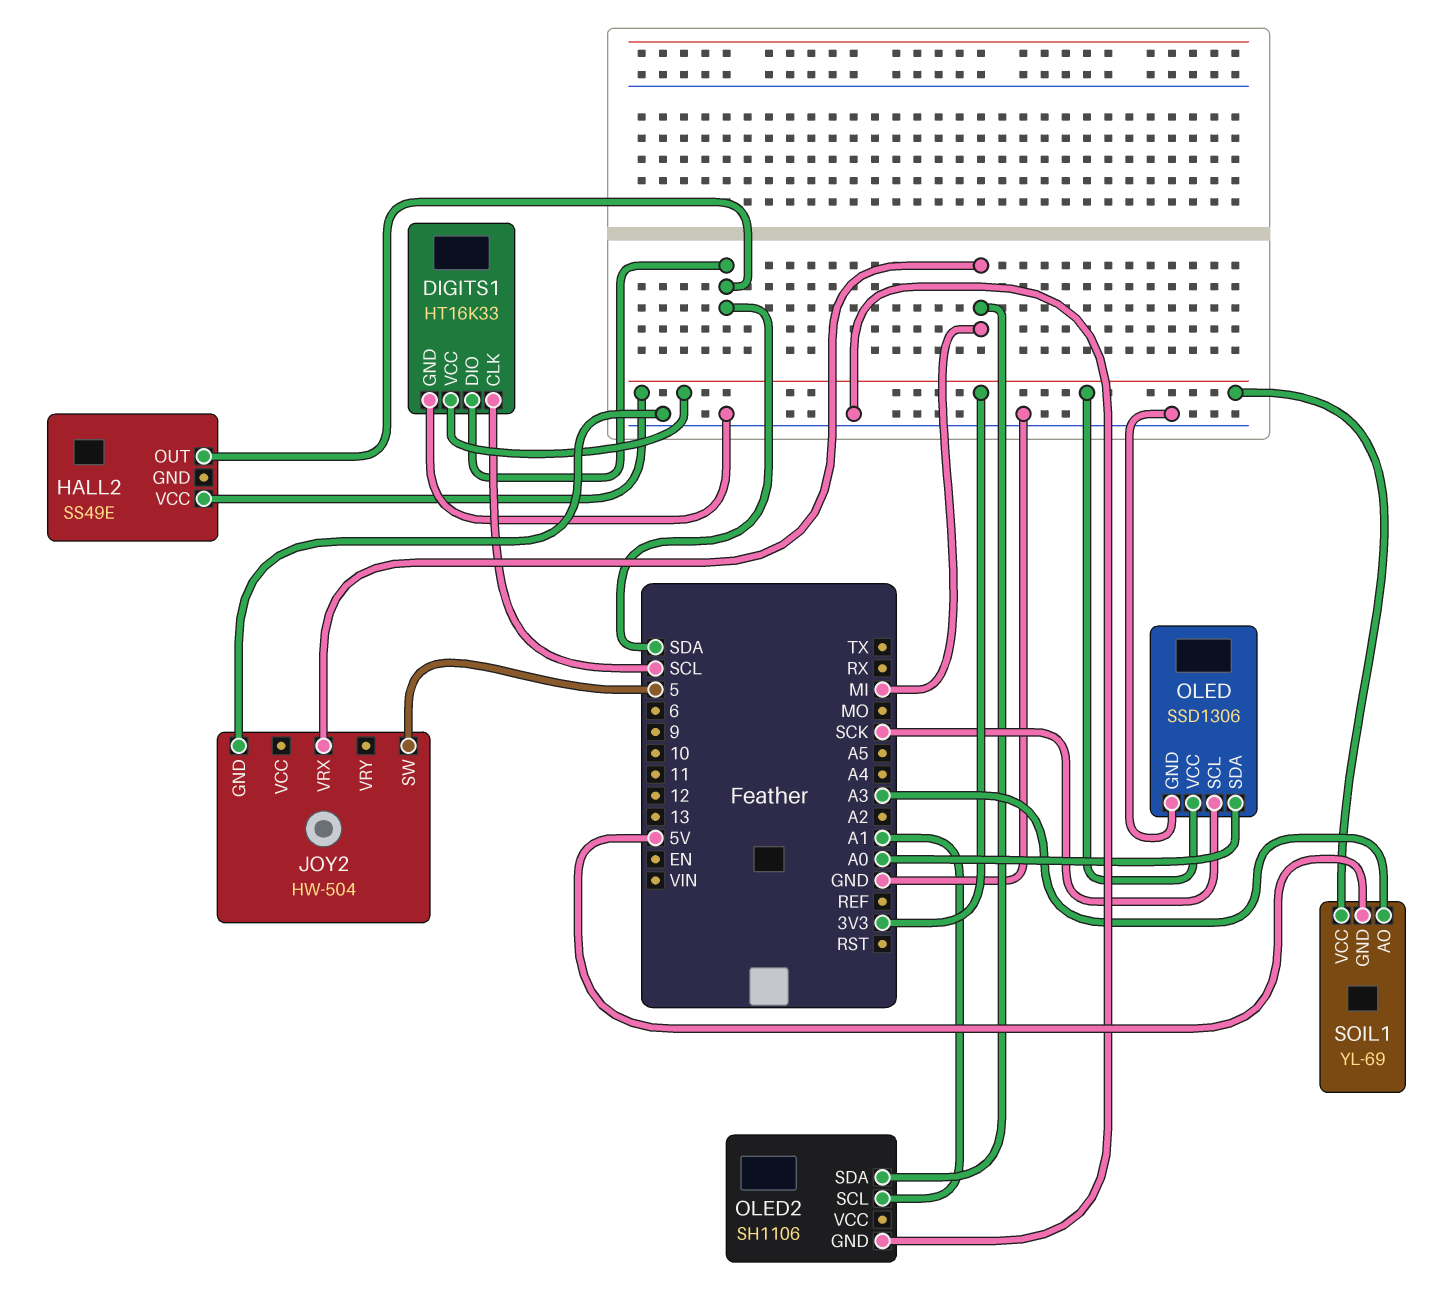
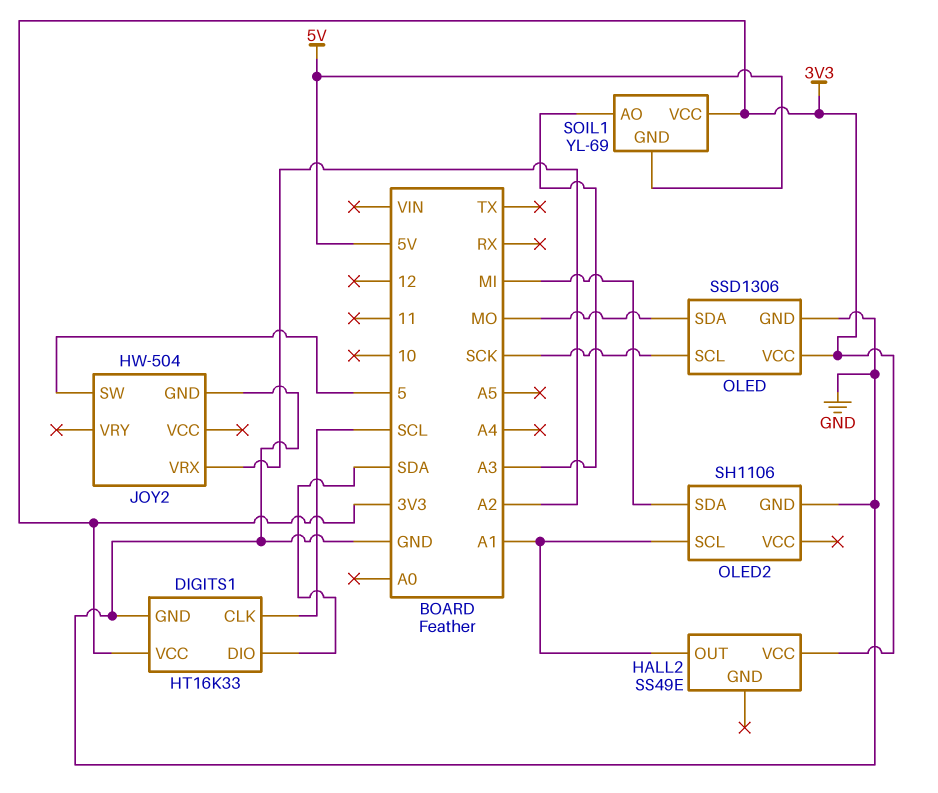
HALL2 pin OUT: SDA -> A1
JOY2 pin VRX: MI -> A2
OLED pin SDA: A0 -> MO

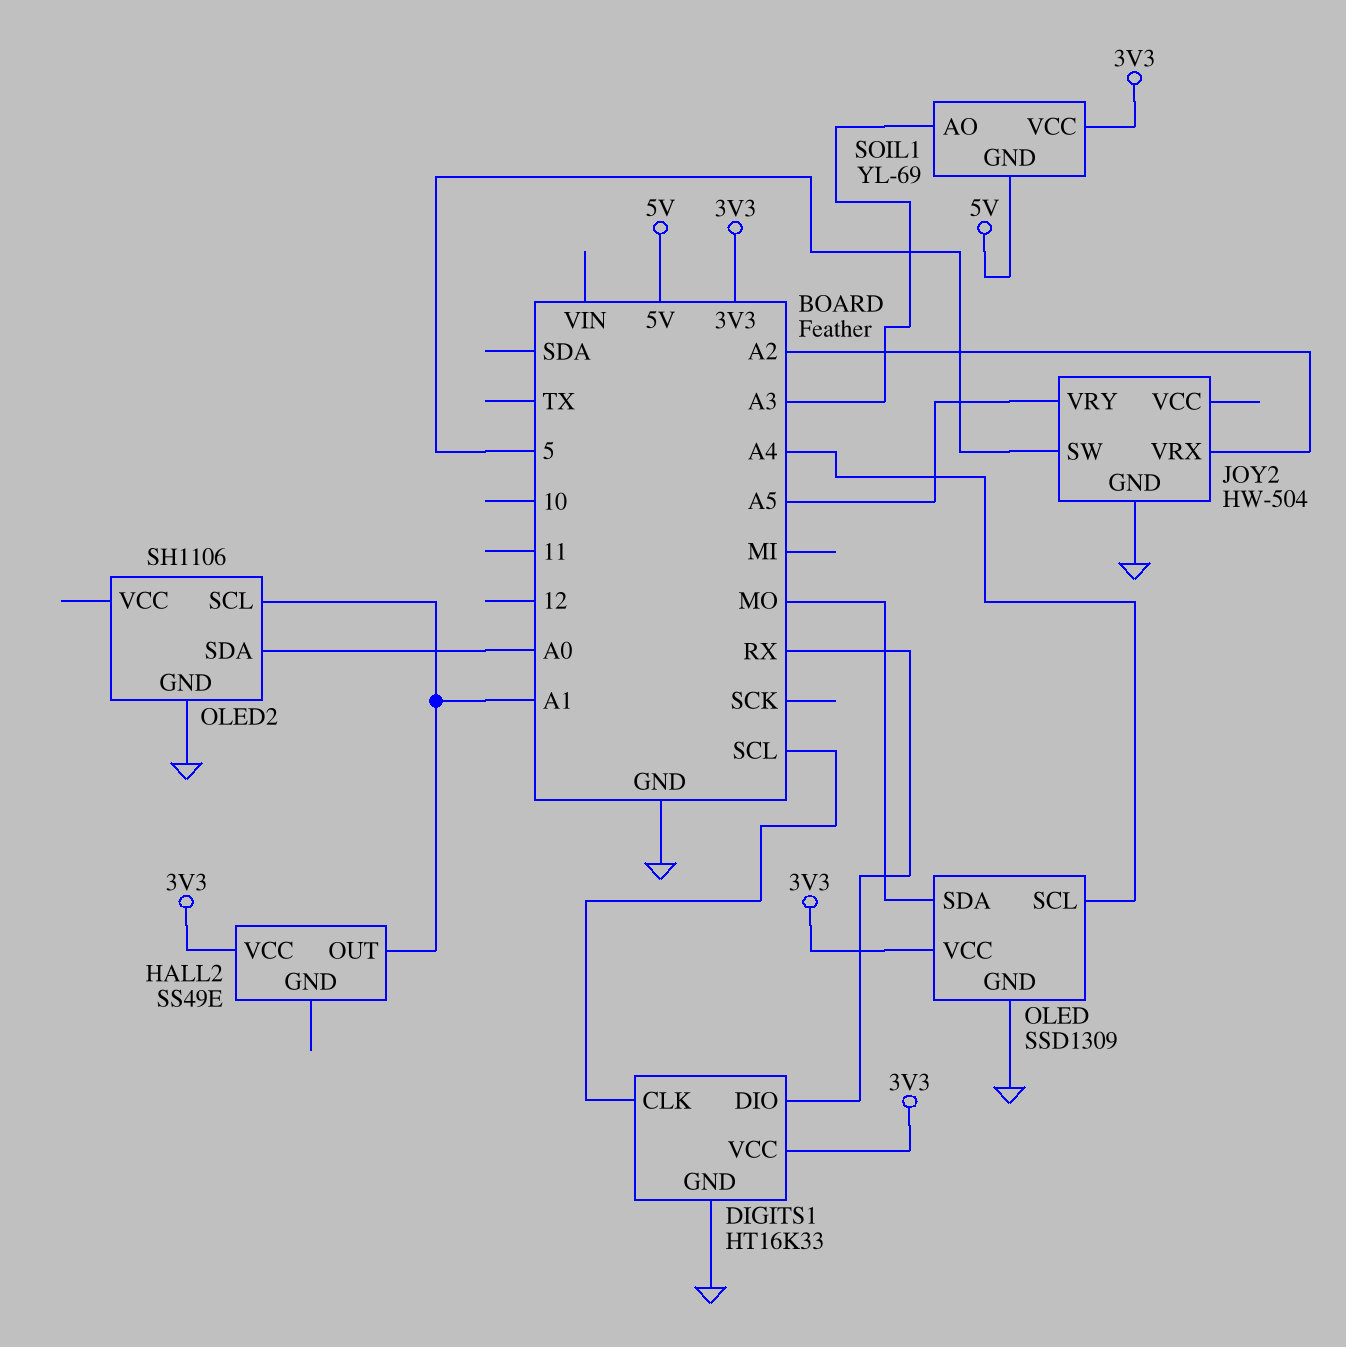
DIGITS1 pin DIO: SDA -> RX
JOY2 pin VRY: none -> A5
OLED: SSD1306 -> SSD1309
OLED pin SCL: SCK -> A4
OLED2 pin SDA: MI -> A0

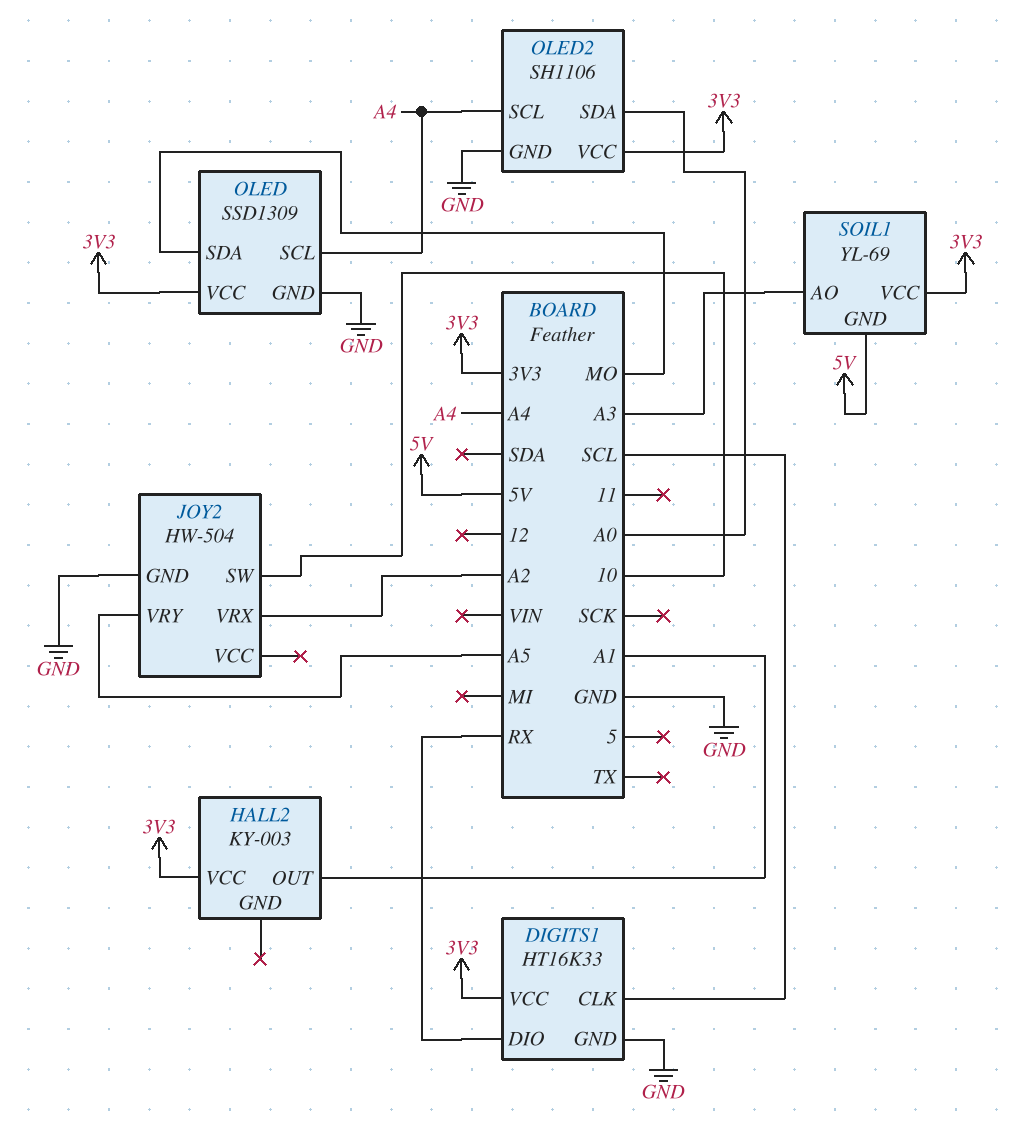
HALL2: SS49E -> KY-003
JOY2 pin SW: 5 -> 10
OLED2 pin SCL: A1 -> A4
OLED2 pin VCC: none -> 3V3

